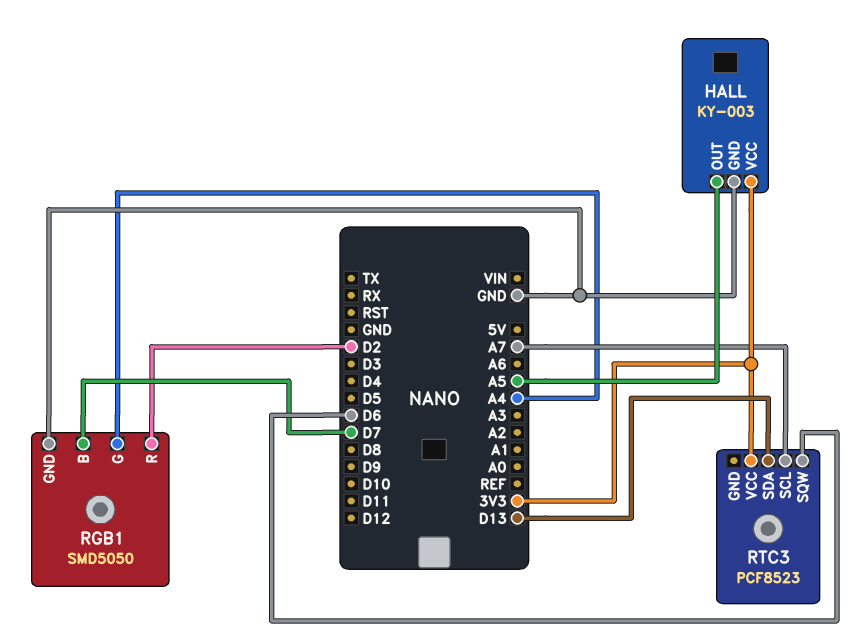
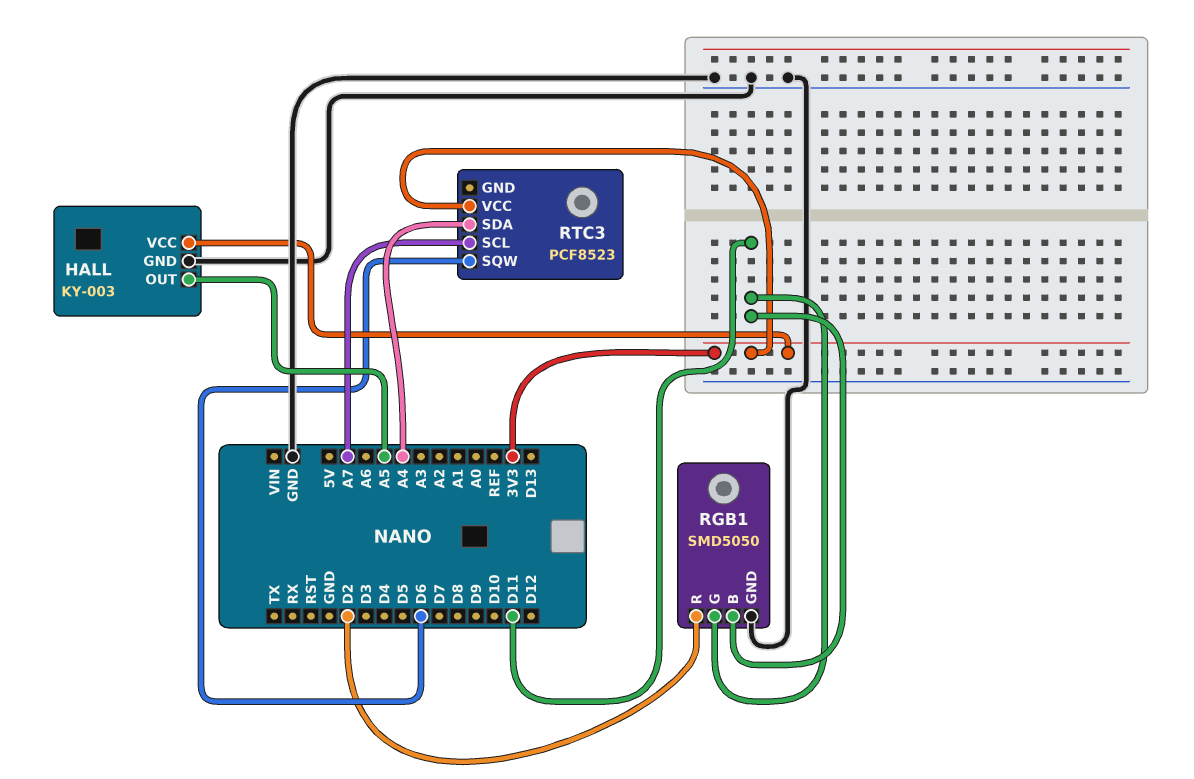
RGB1 pin B: D7 -> D11
RGB1 pin G: A4 -> D11
RTC3 pin SDA: D13 -> A4

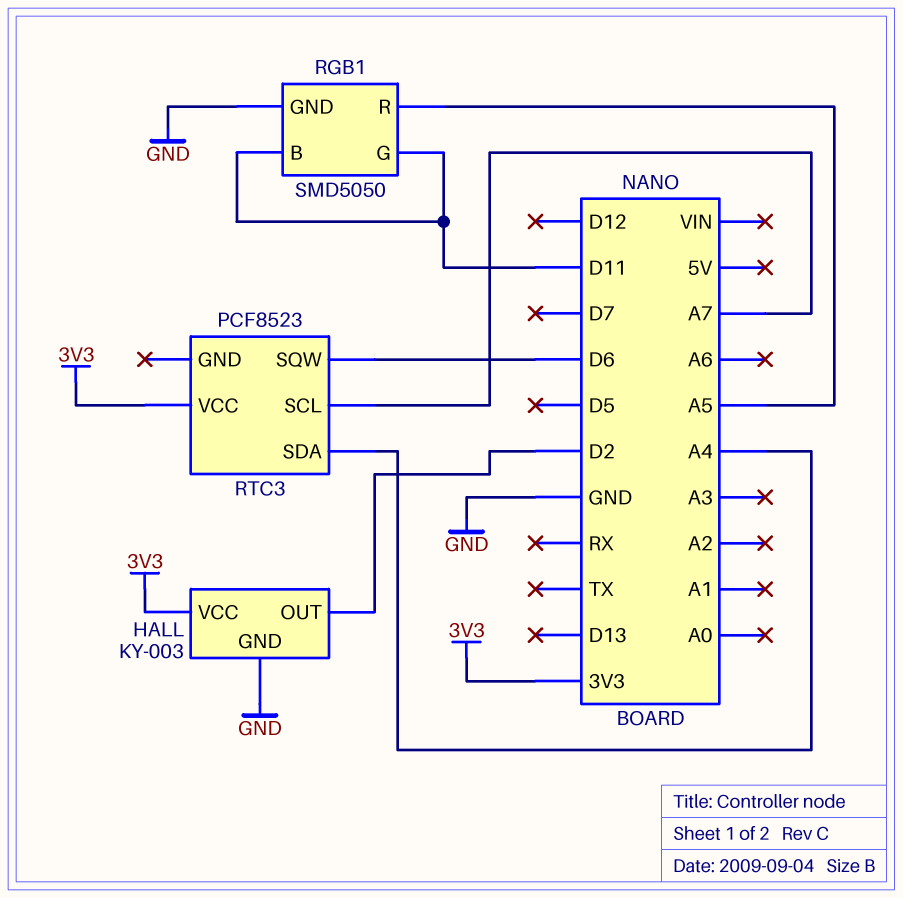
HALL pin OUT: A5 -> D2
RGB1 pin R: D2 -> A5

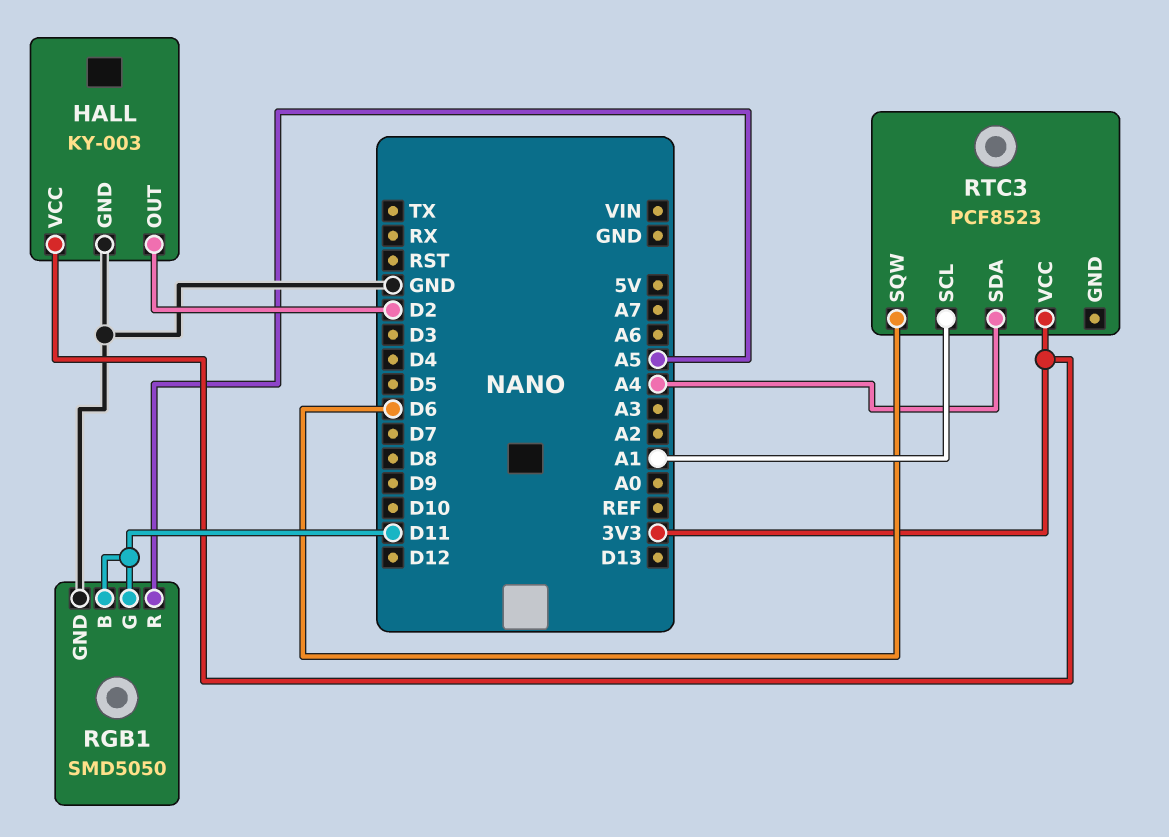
RTC3 pin SCL: A7 -> A1

